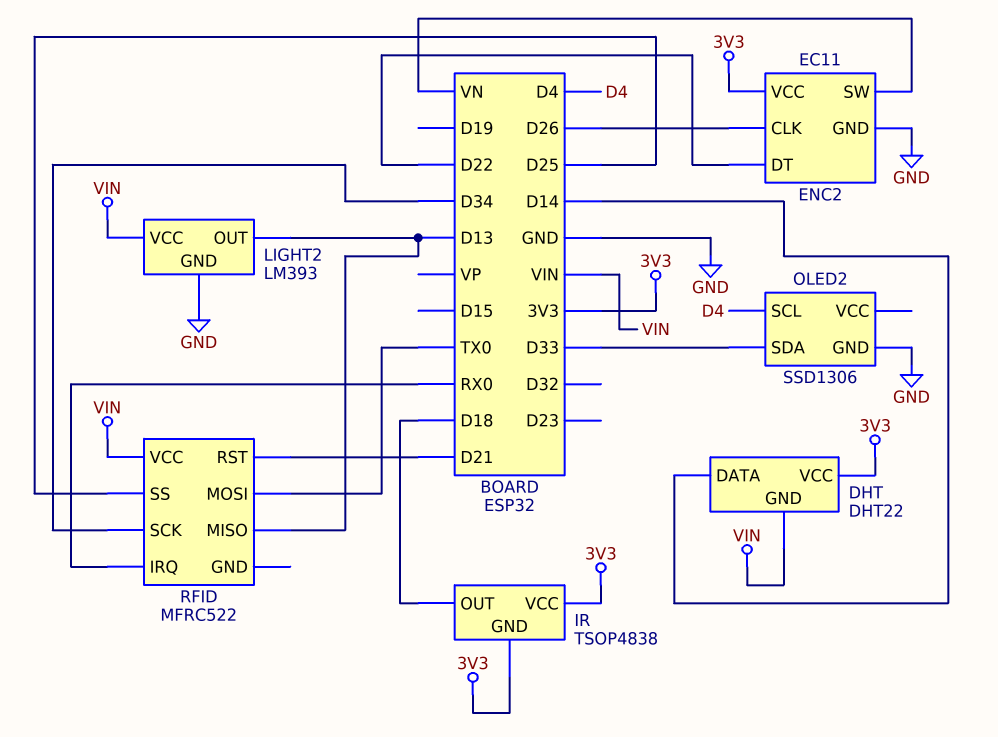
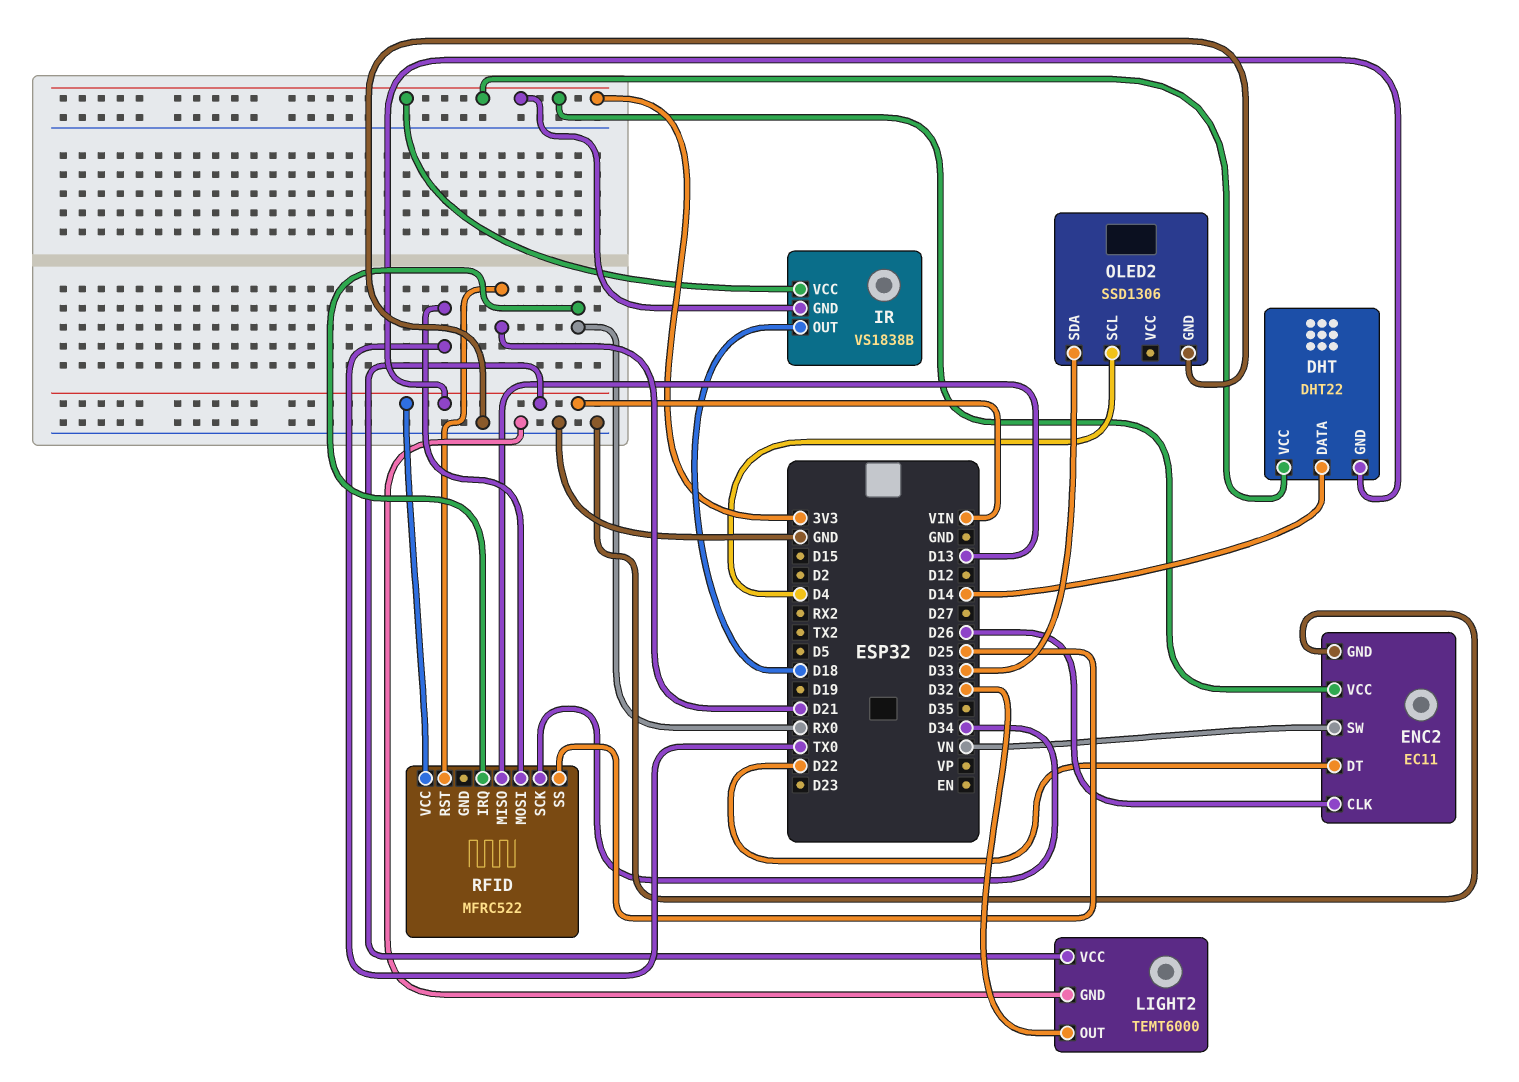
IR: TSOP4838 -> VS1838B
LIGHT2: LM393 -> TEMT6000
LIGHT2 pin OUT: D13 -> D32

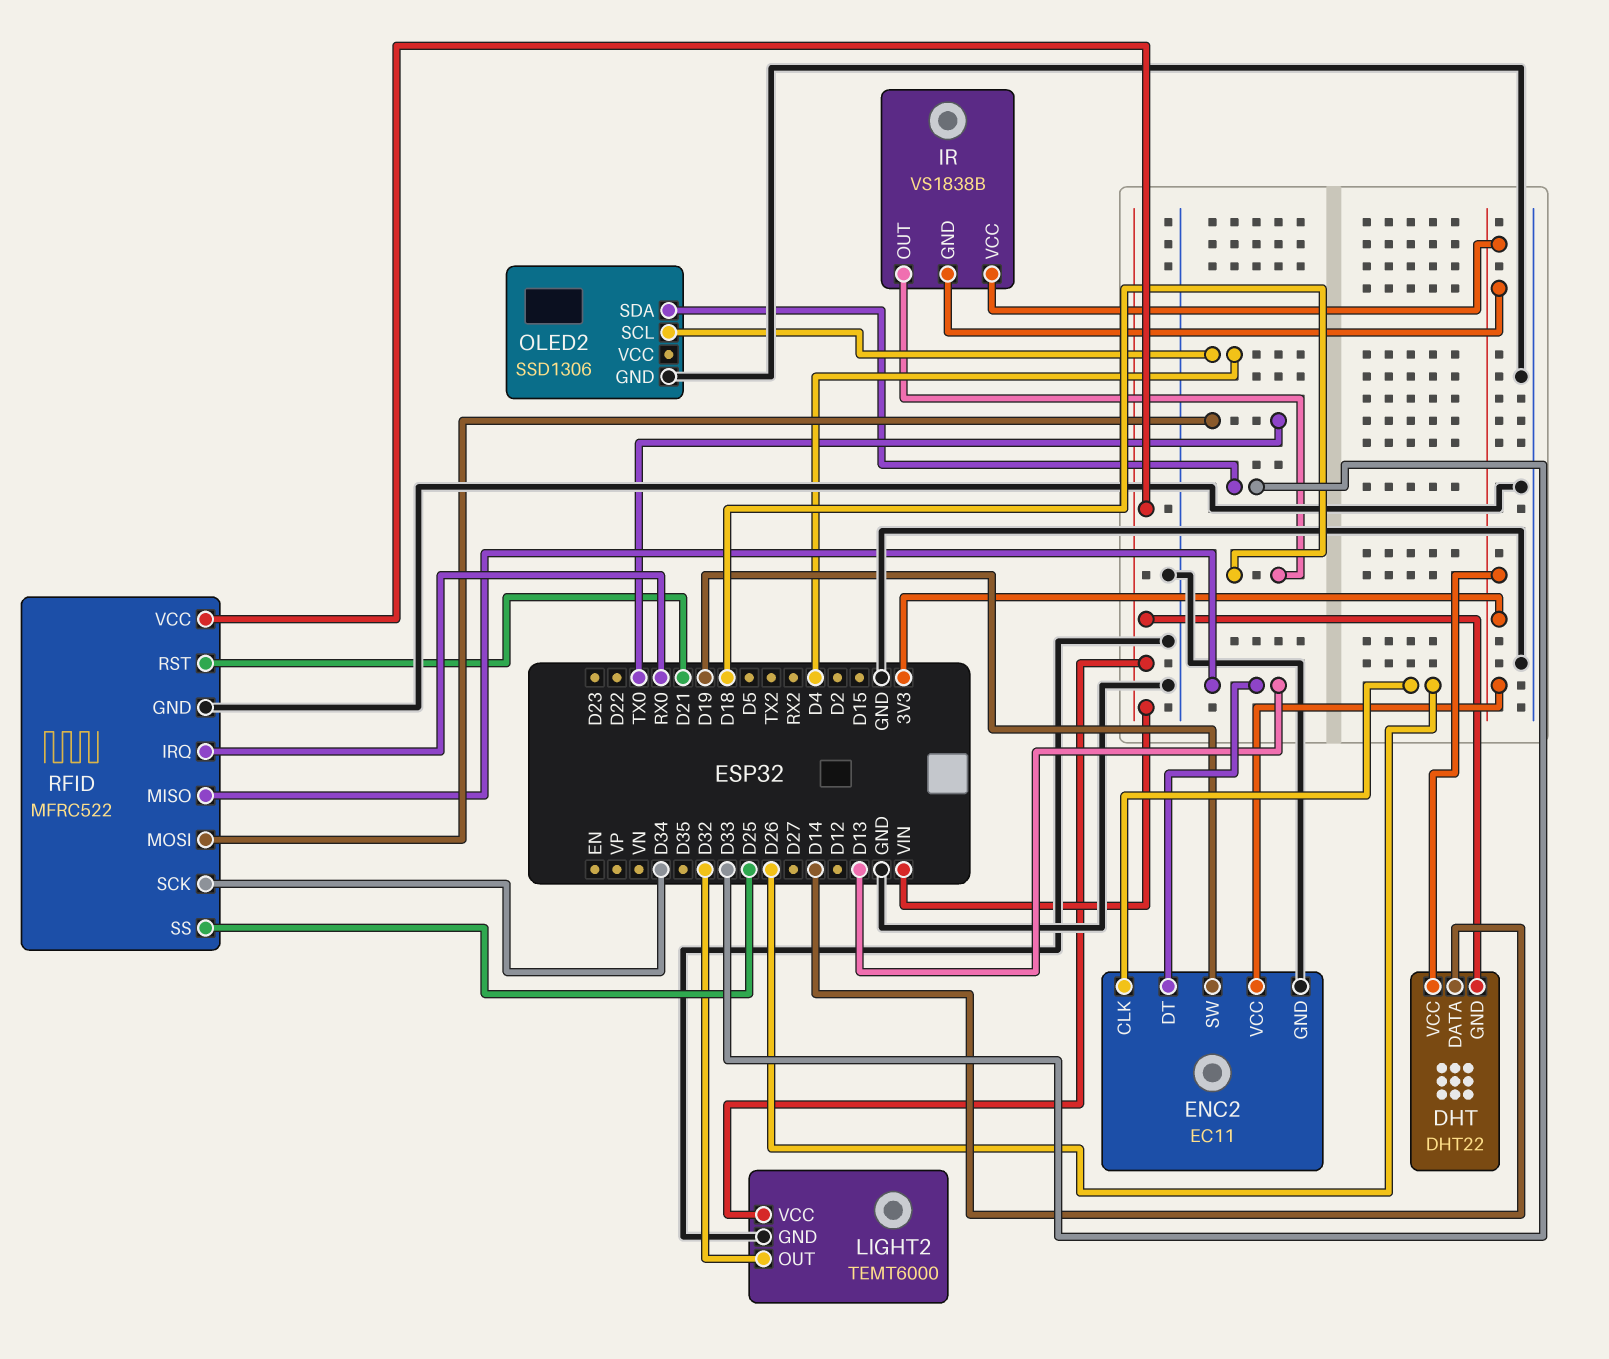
ENC2 pin DT: D22 -> D13
ENC2 pin SW: VN -> D19
RFID pin GND: none -> GND

